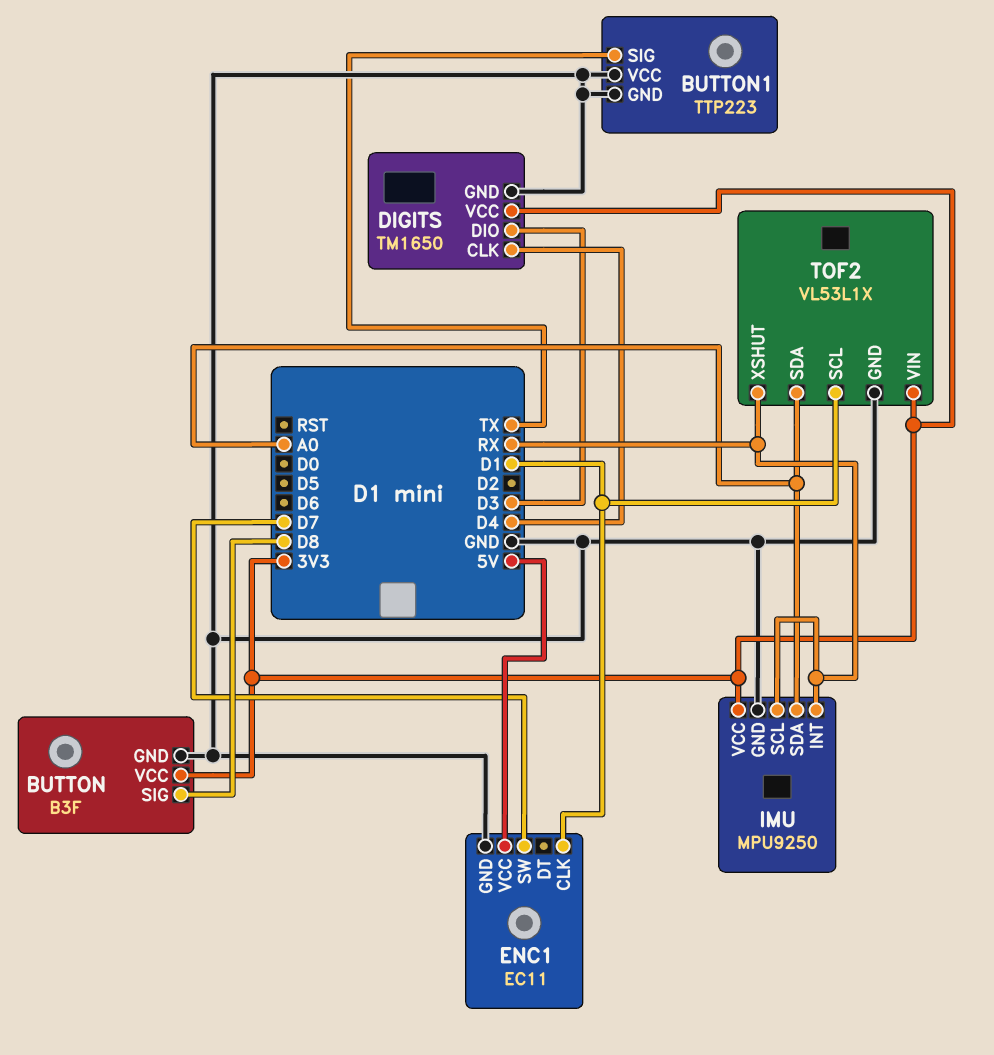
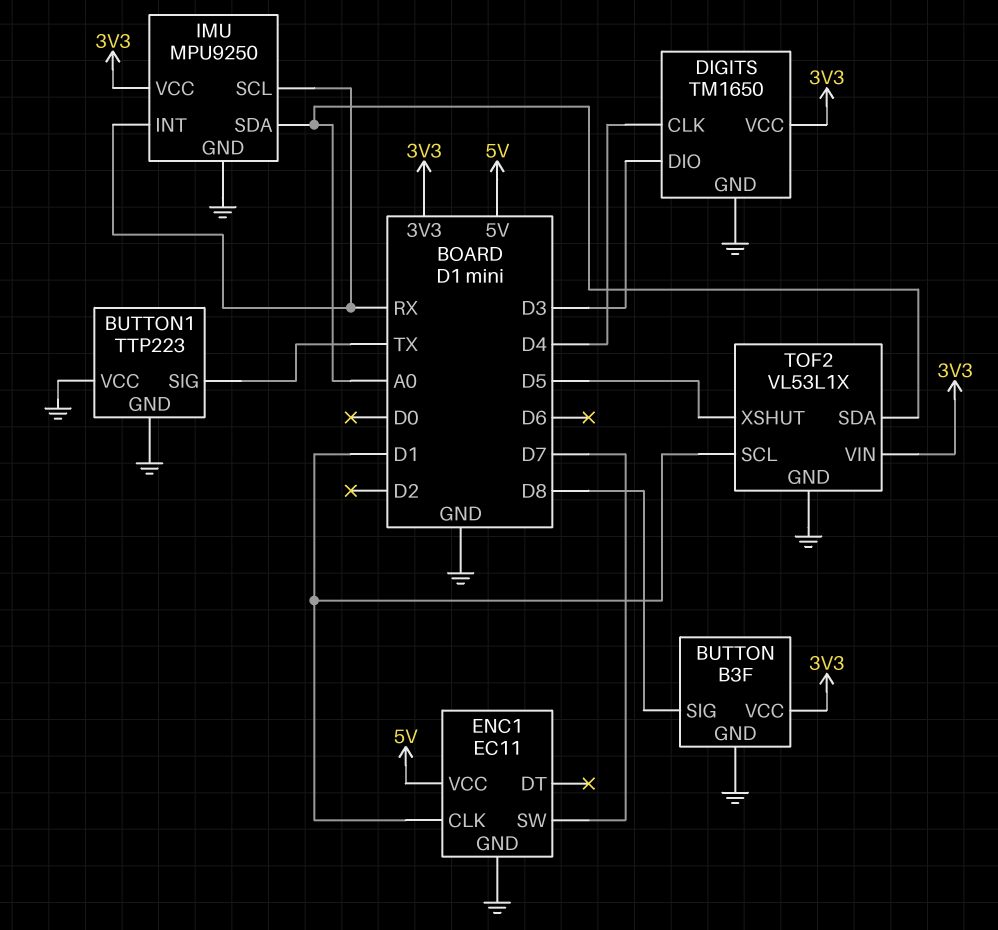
TOF2 pin XSHUT: RX -> D5

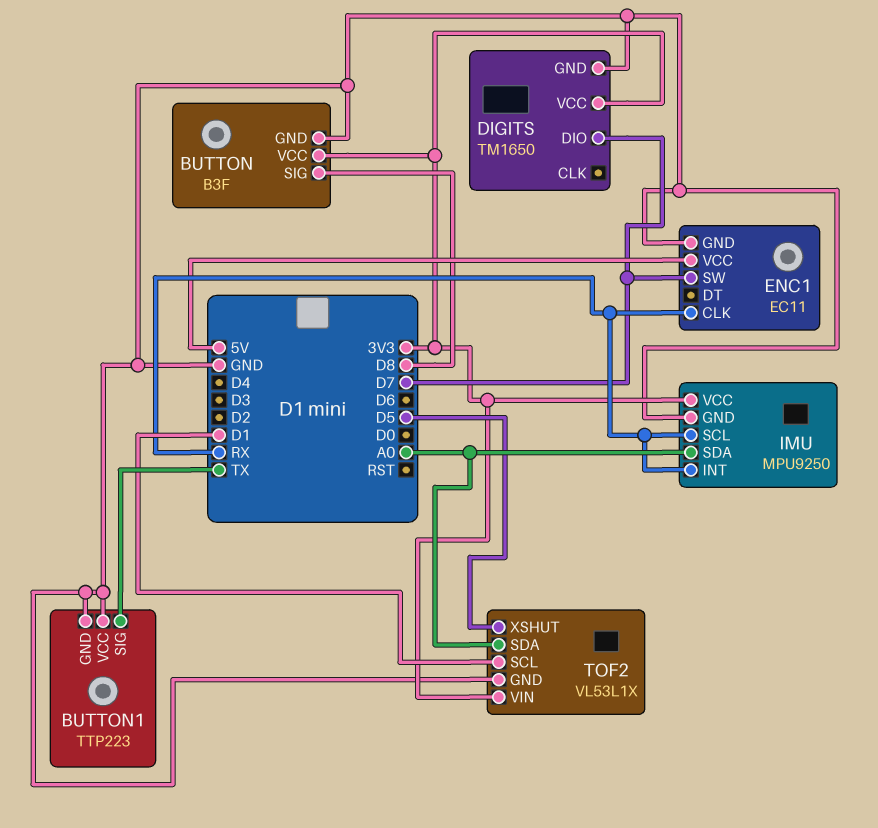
DIGITS pin CLK: D4 -> none
DIGITS pin DIO: D3 -> D7
ENC1 pin CLK: D1 -> RX

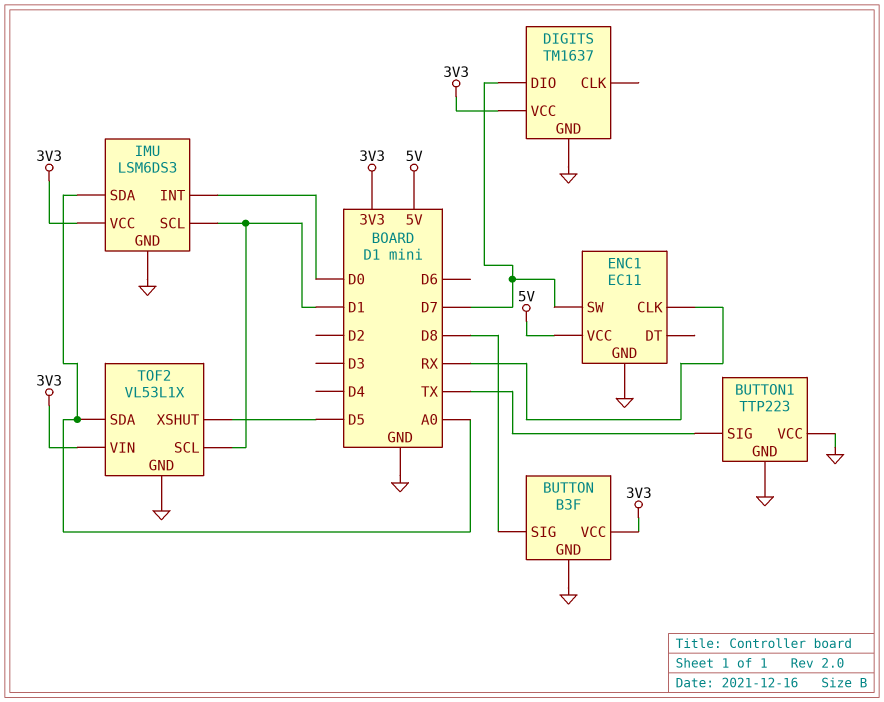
DIGITS: TM1650 -> TM1637
IMU: MPU9250 -> LSM6DS3
IMU pin INT: RX -> D0
IMU pin SCL: RX -> D1

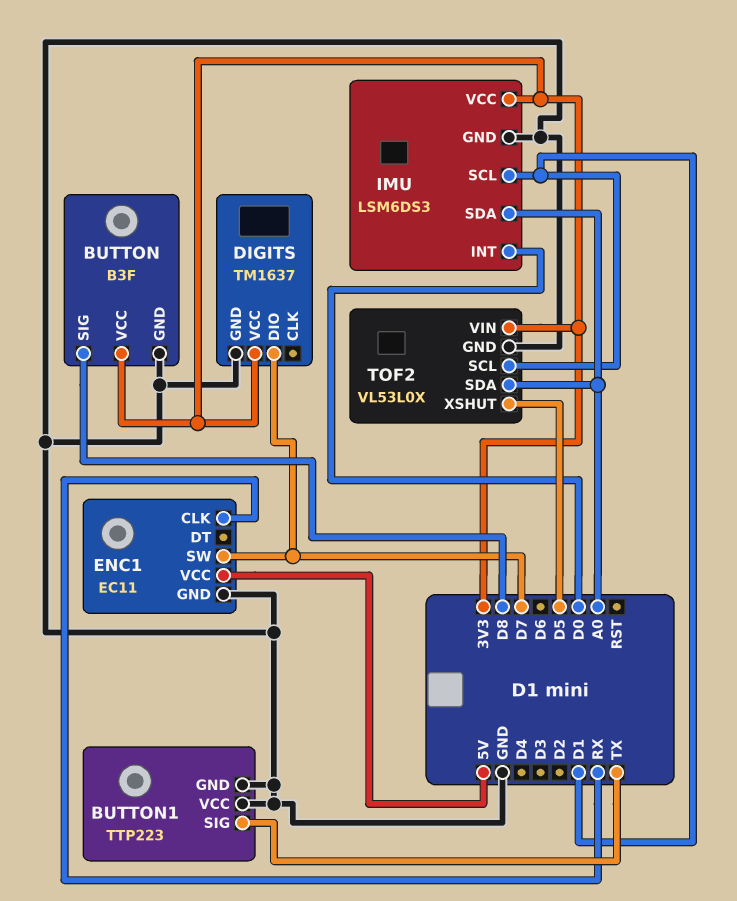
TOF2: VL53L1X -> VL53L0X

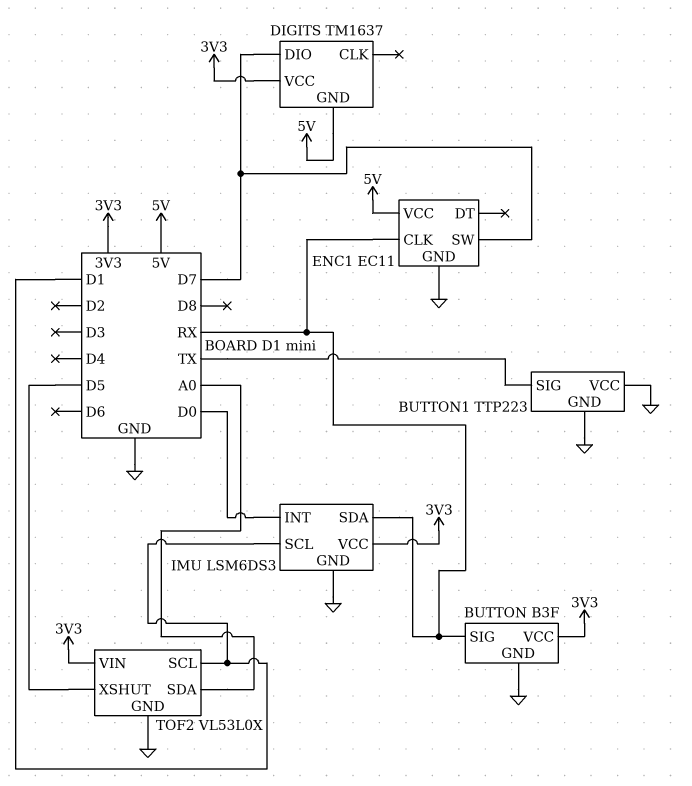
BUTTON pin SIG: D8 -> RX
DIGITS pin GND: GND -> 5V
IMU pin SDA: A0 -> RX

